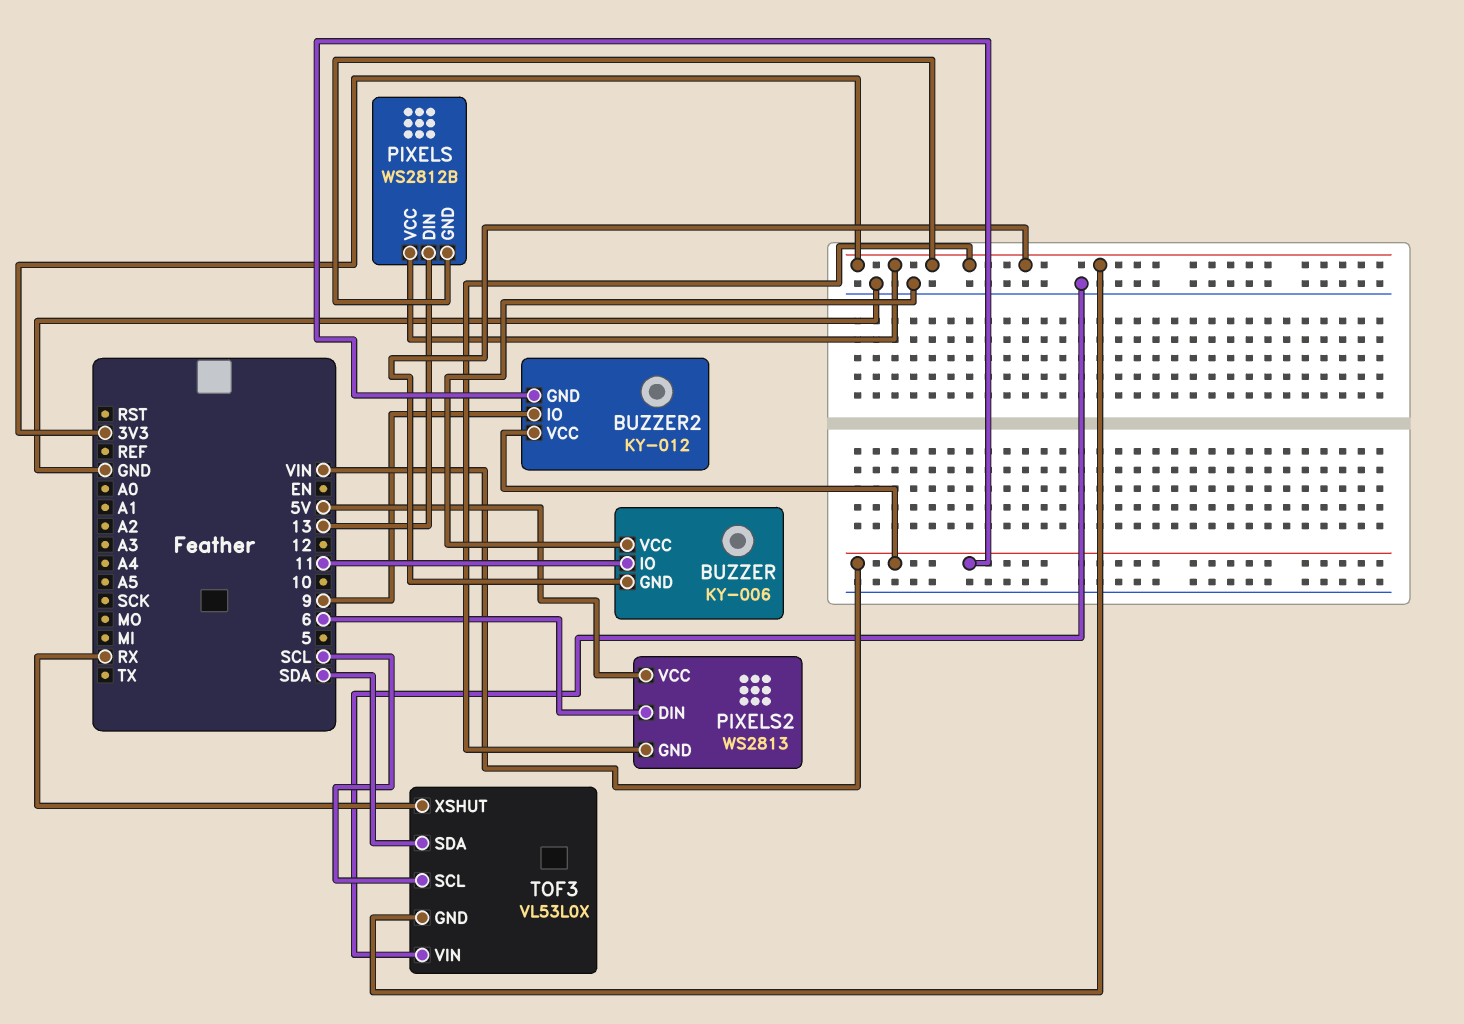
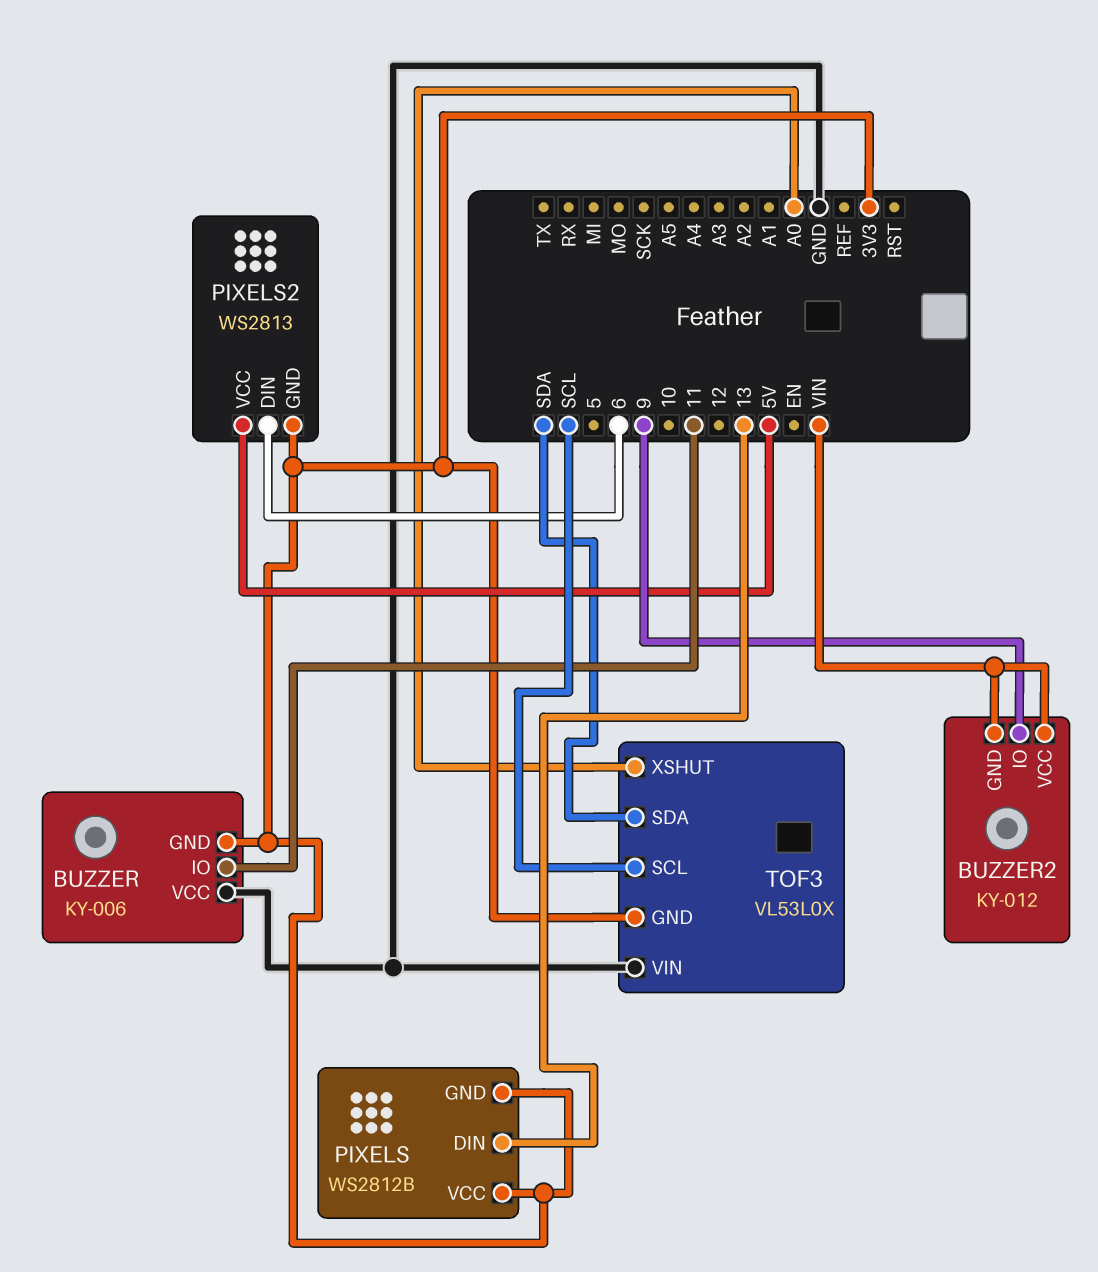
TOF3 pin XSHUT: RX -> A0

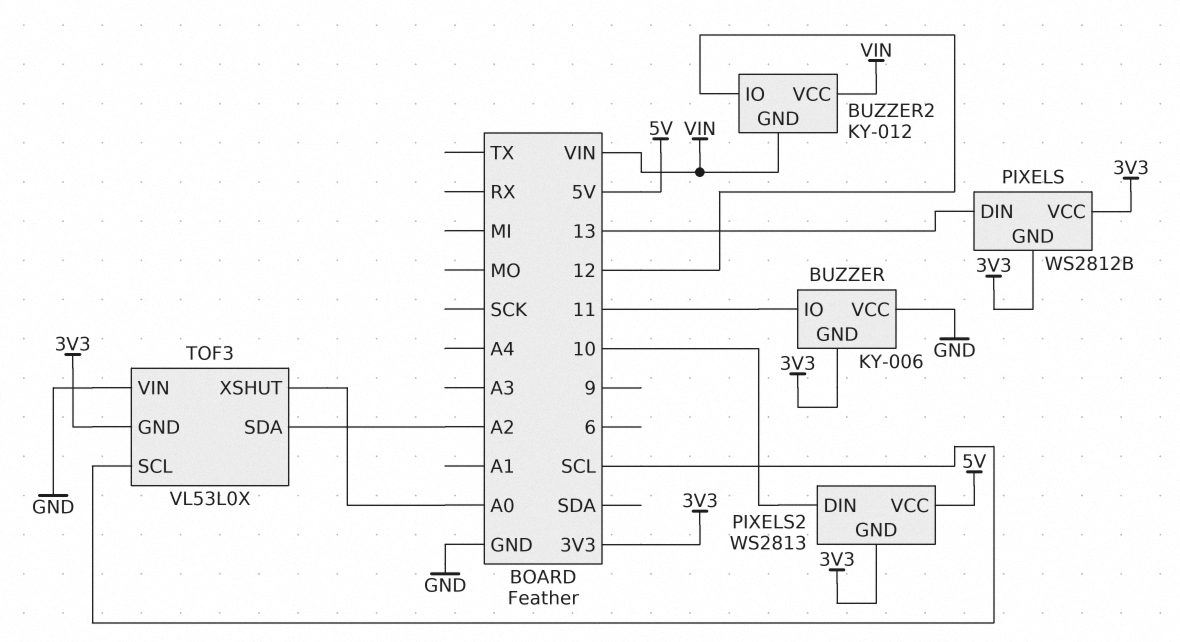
BUZZER2 pin IO: 9 -> 12
PIXELS2 pin DIN: 6 -> 10
TOF3 pin SDA: SDA -> A2

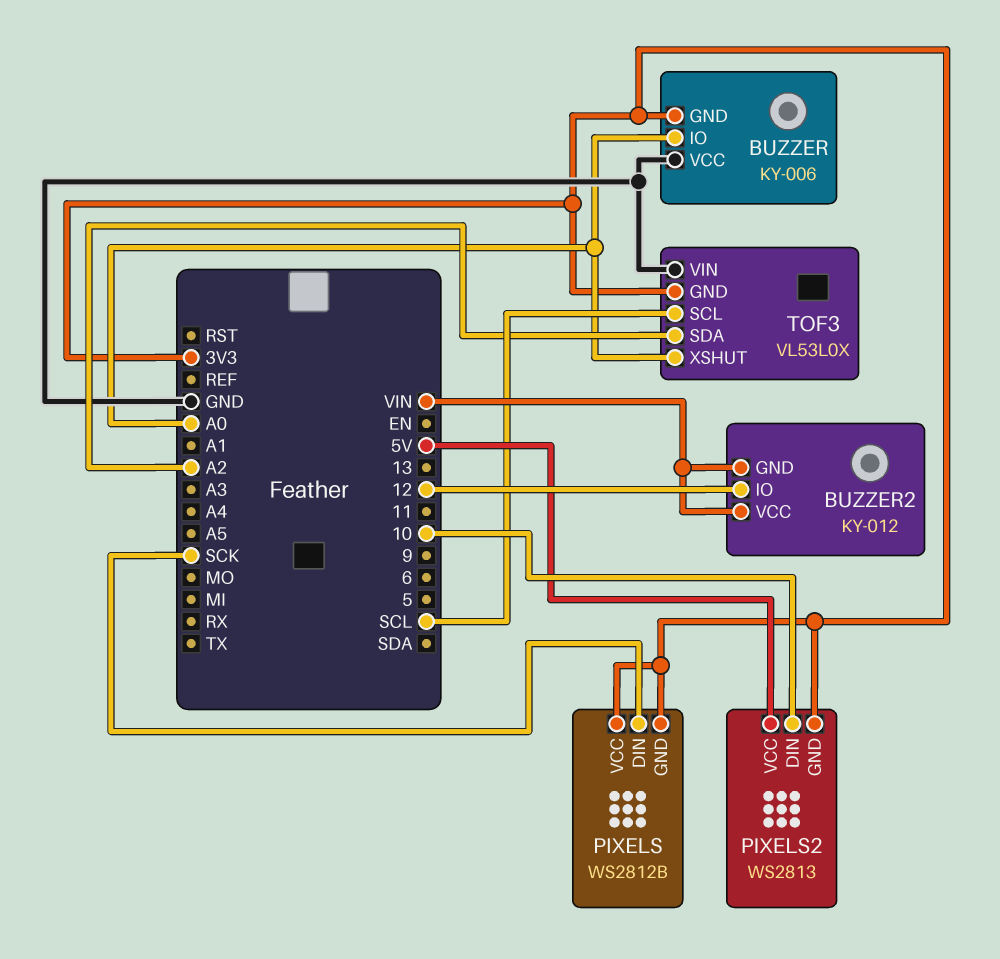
BUZZER pin IO: 11 -> A0
PIXELS pin DIN: 13 -> SCK

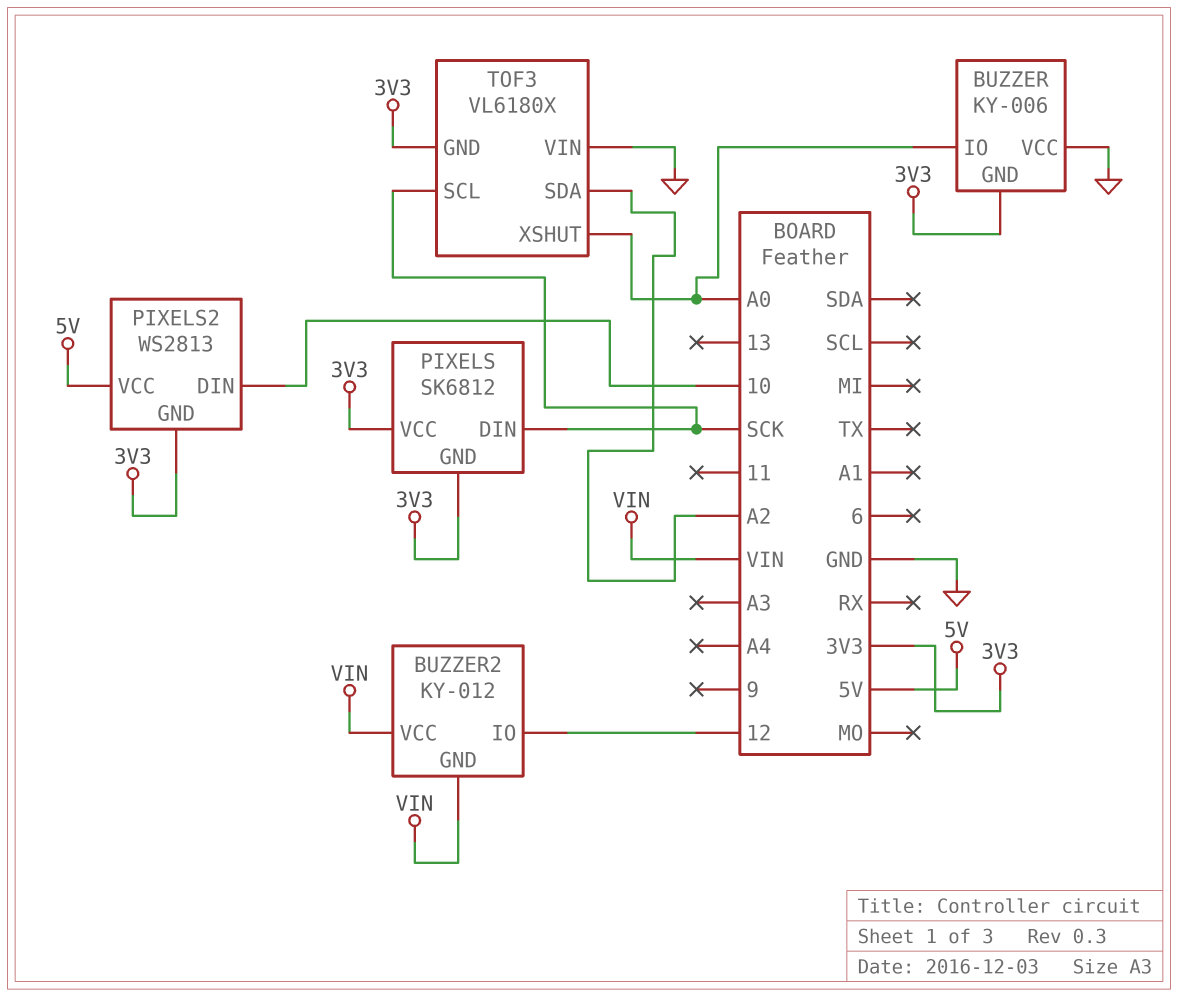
PIXELS: WS2812B -> SK6812
TOF3: VL53L0X -> VL6180X
TOF3 pin SCL: SCL -> SCK

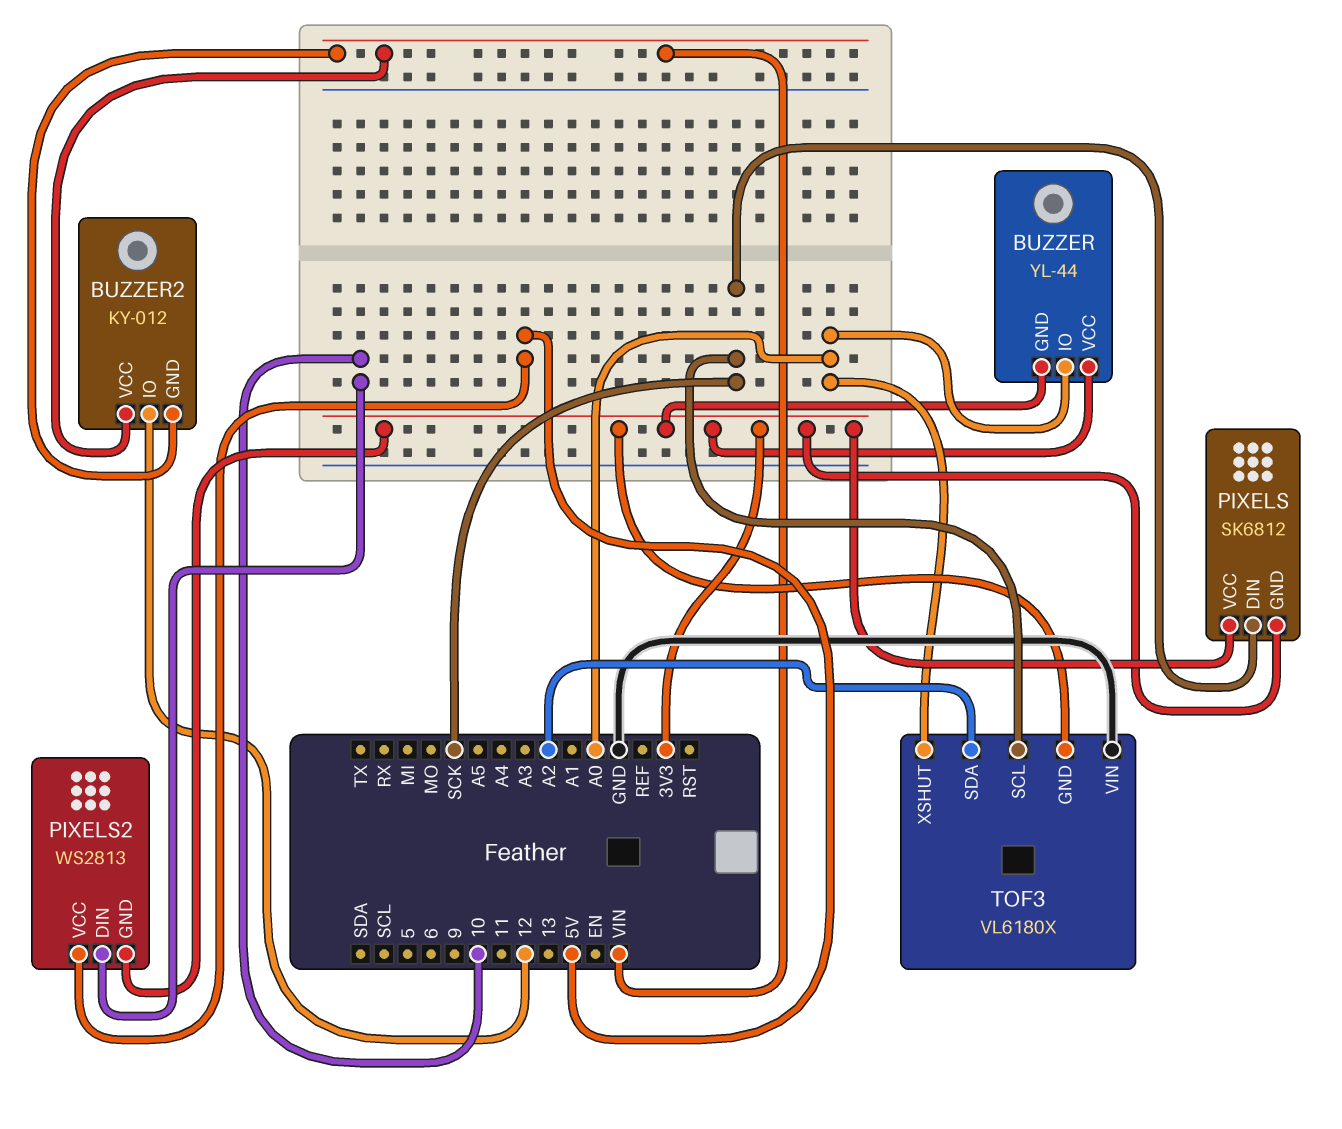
BUZZER: KY-006 -> YL-44
BUZZER pin VCC: GND -> 3V3

